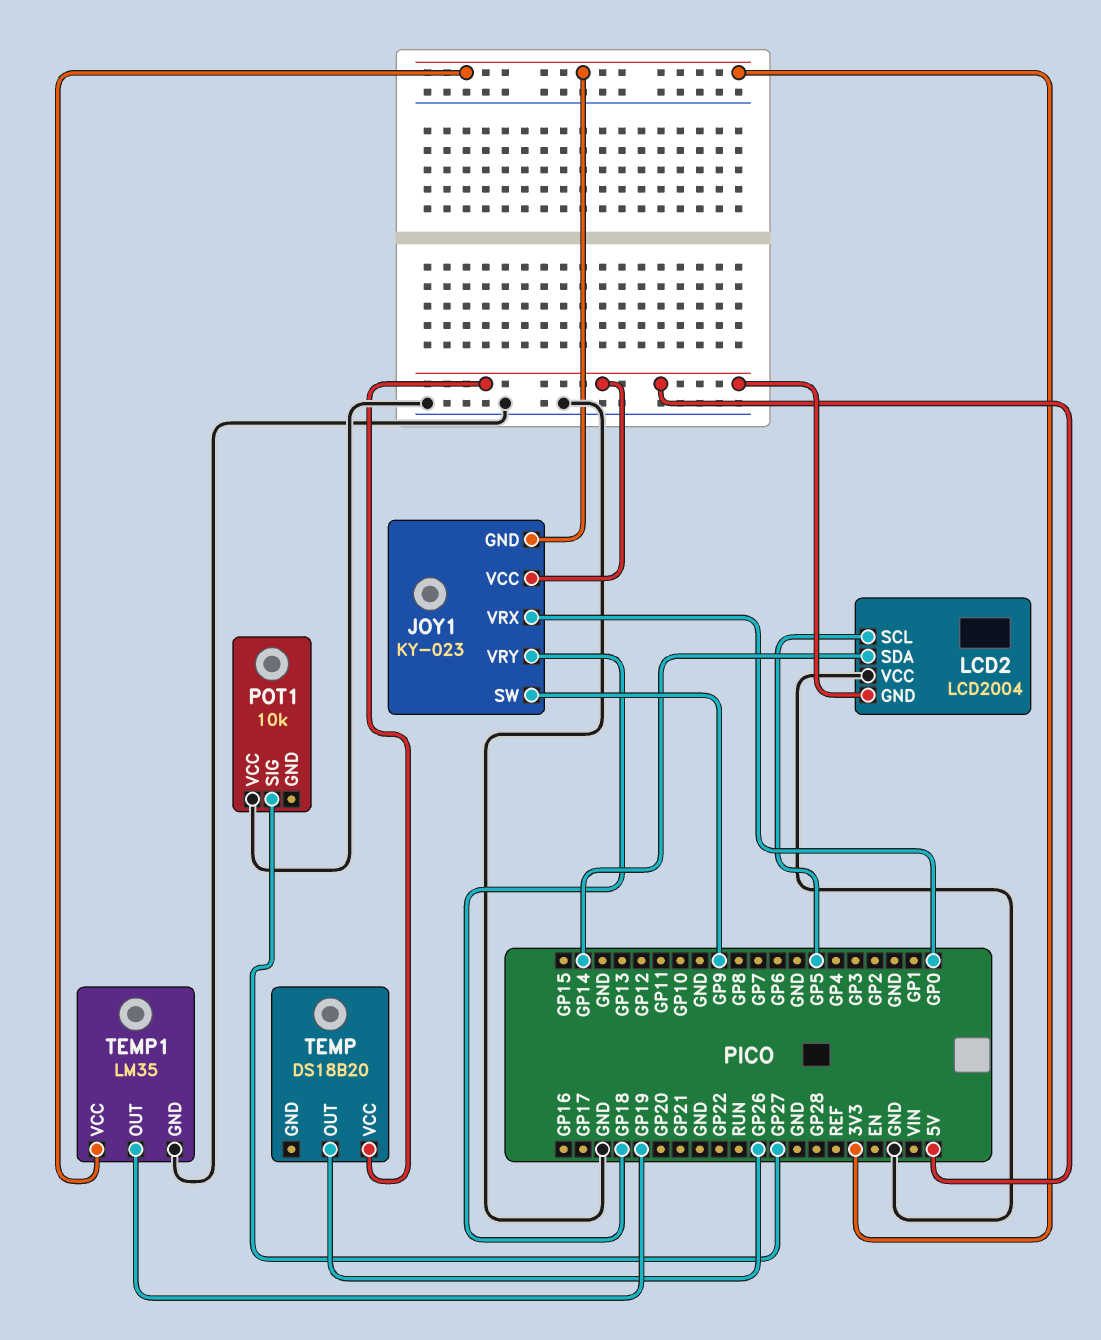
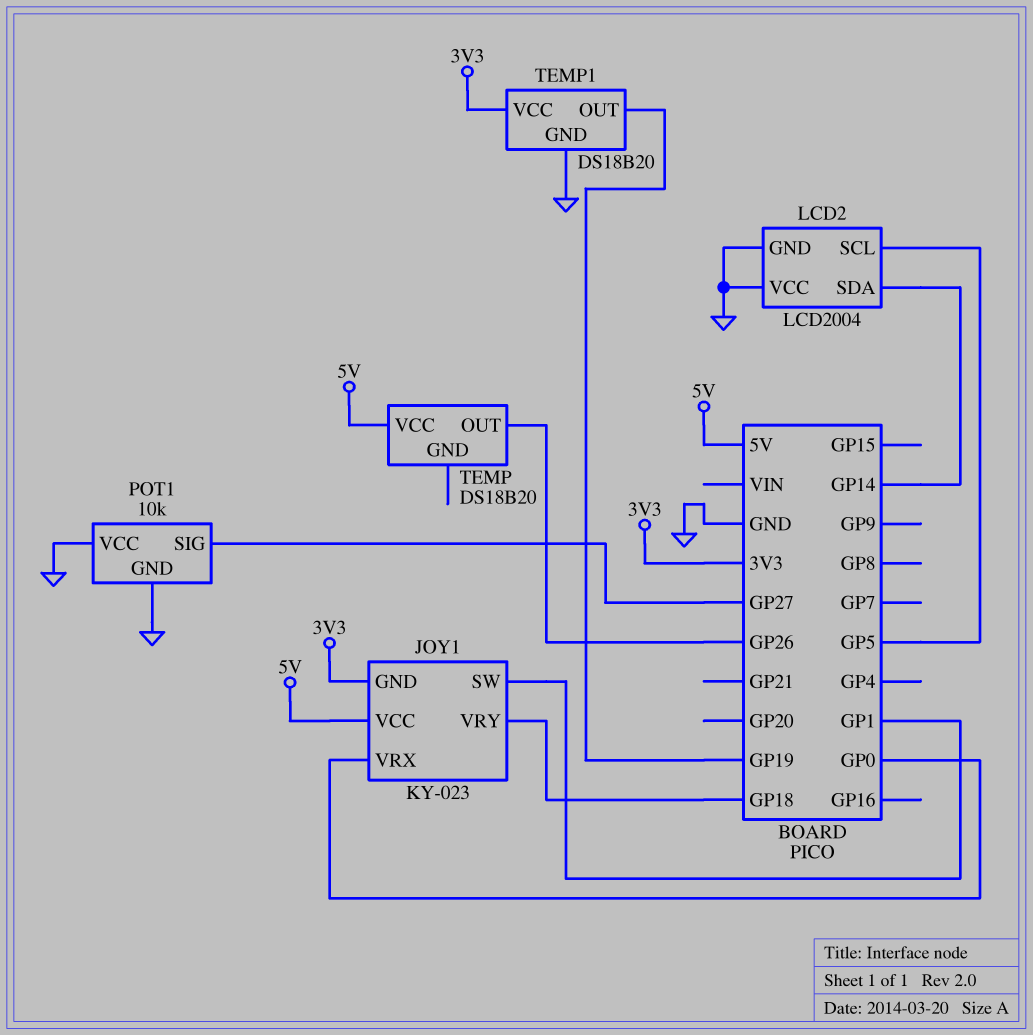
JOY1 pin SW: GP9 -> GP1
LCD2 pin GND: 5V -> GND
POT1 pin GND: none -> GND
TEMP1: LM35 -> DS18B20

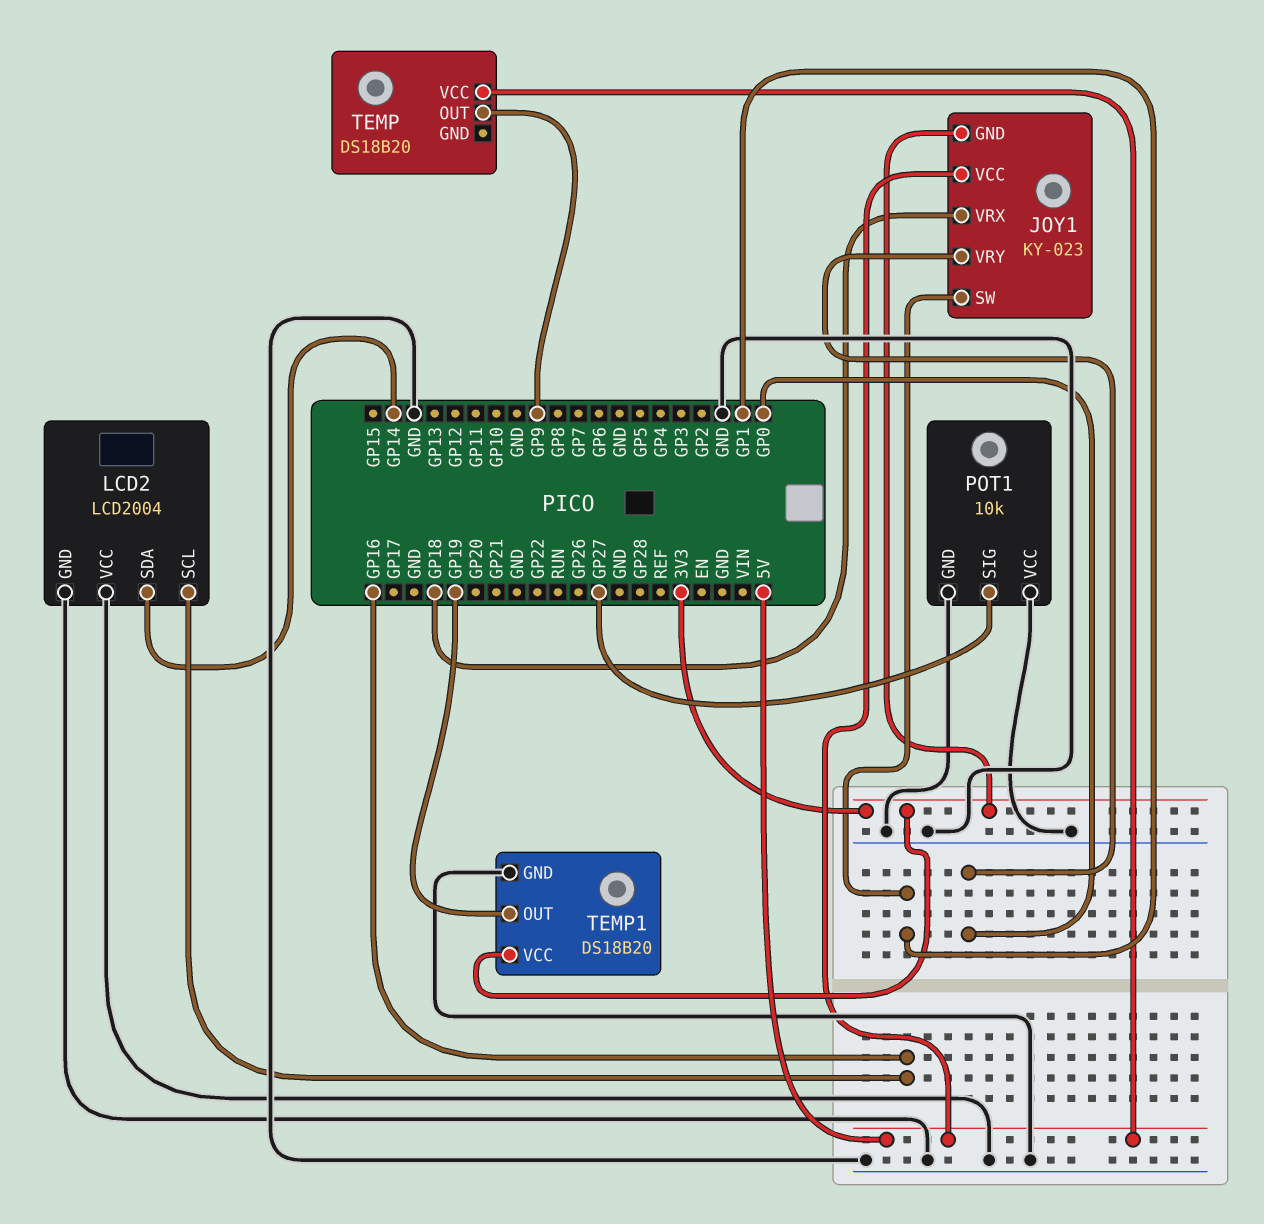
JOY1 pin VRX: GP0 -> GP18
JOY1 pin VRY: GP18 -> GP0
LCD2 pin SCL: GP5 -> GP16
TEMP pin OUT: GP26 -> GP9

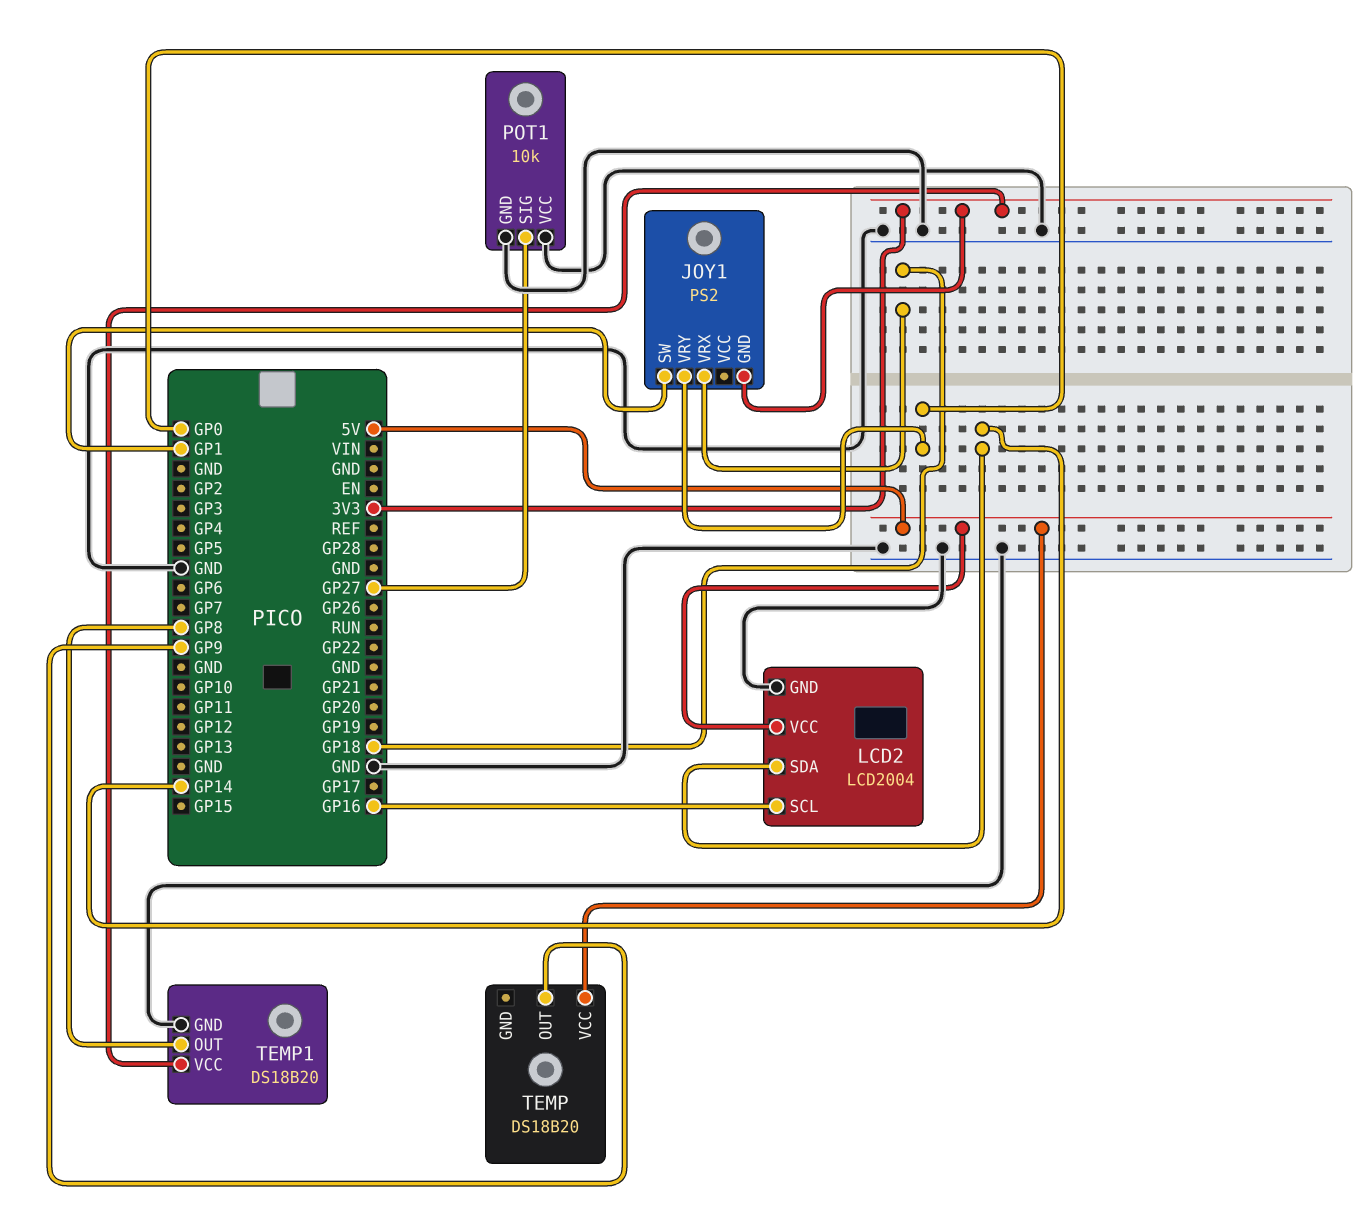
JOY1: KY-023 -> PS2
JOY1 pin VCC: 5V -> none
LCD2 pin VCC: GND -> 5V
TEMP1 pin OUT: GP19 -> GP8

